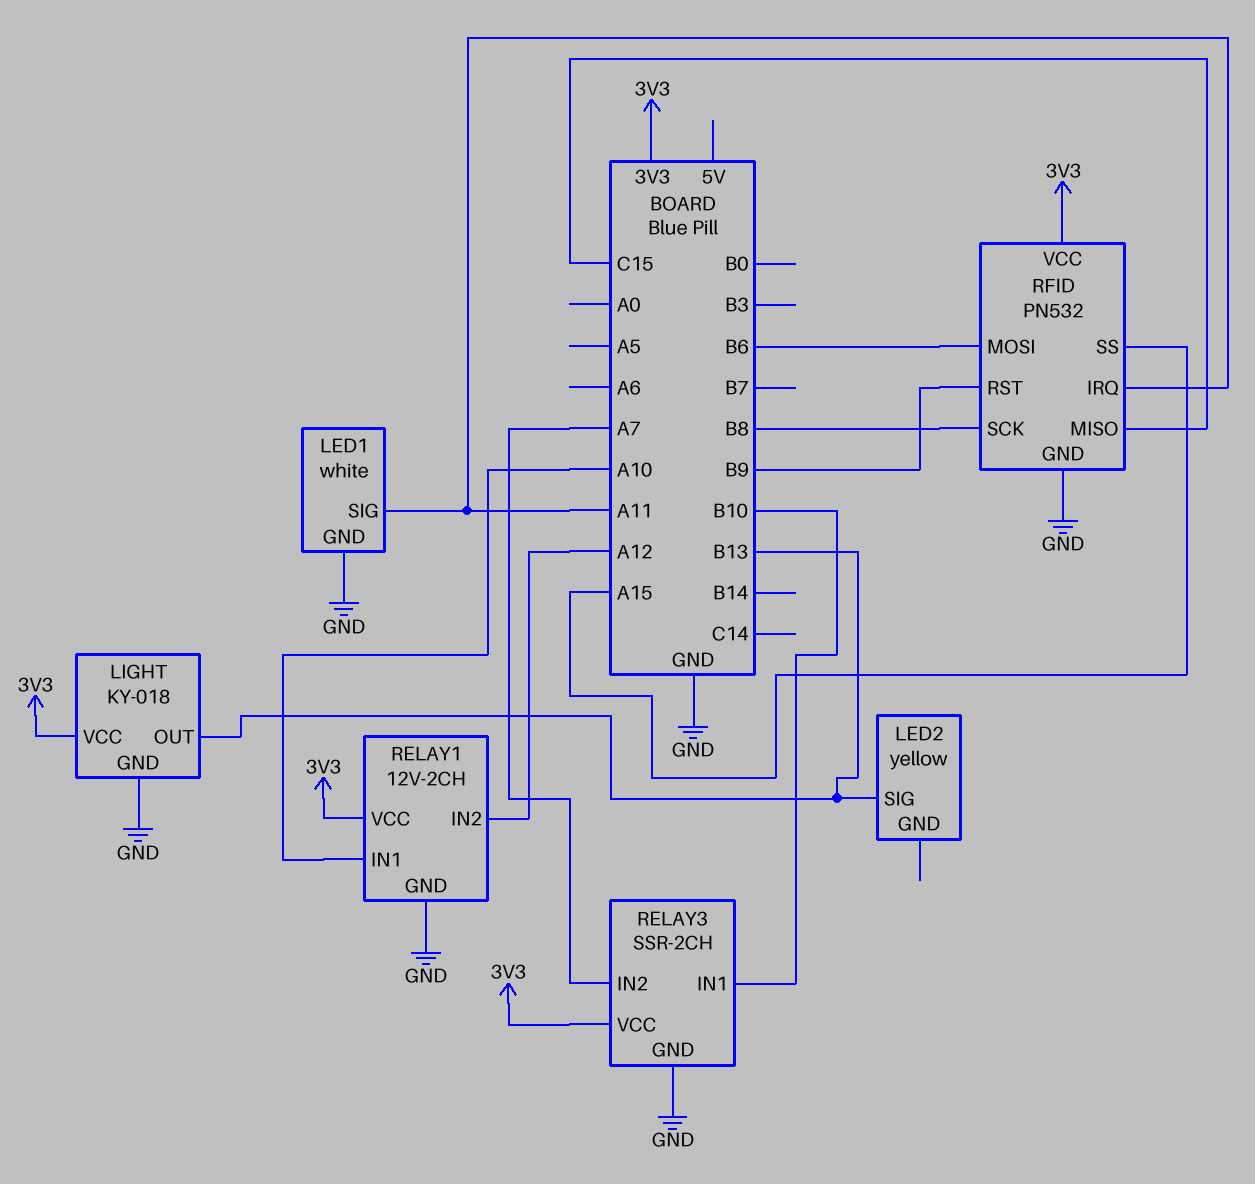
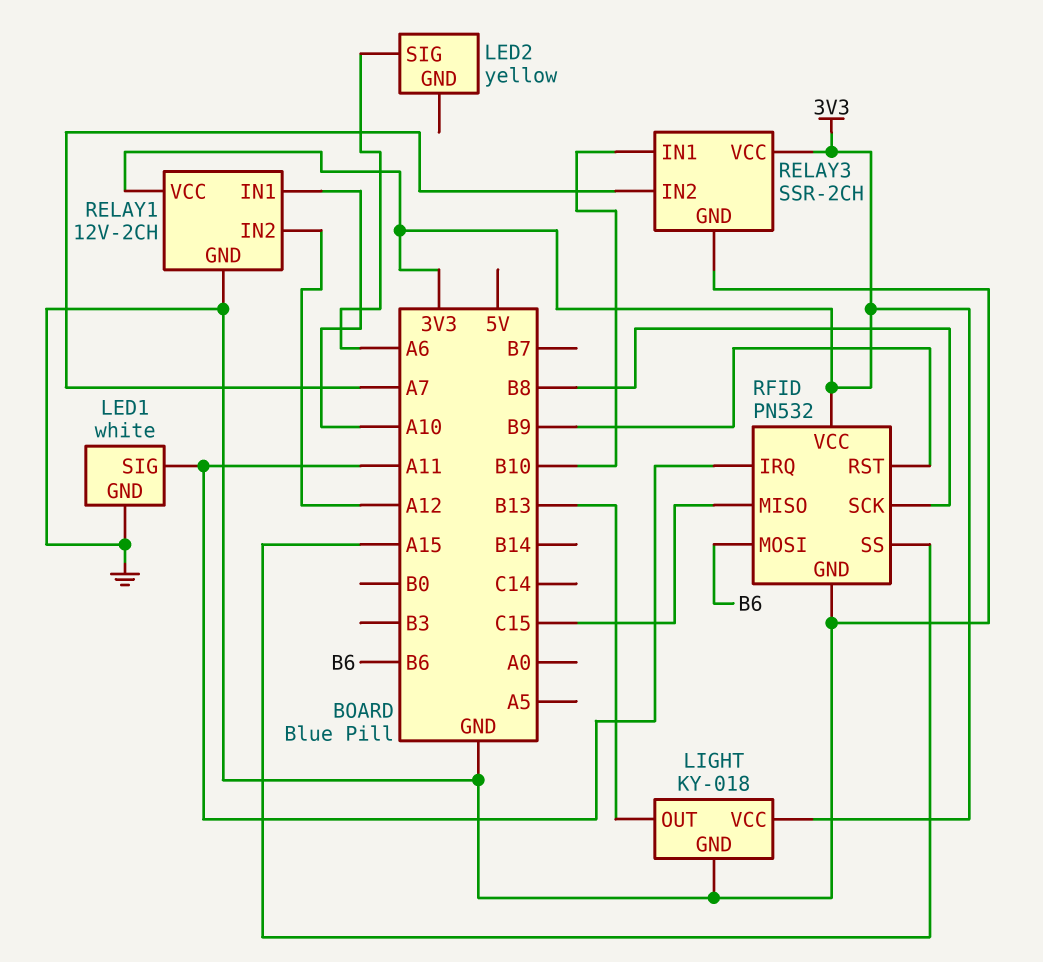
LED2 pin SIG: B13 -> A6

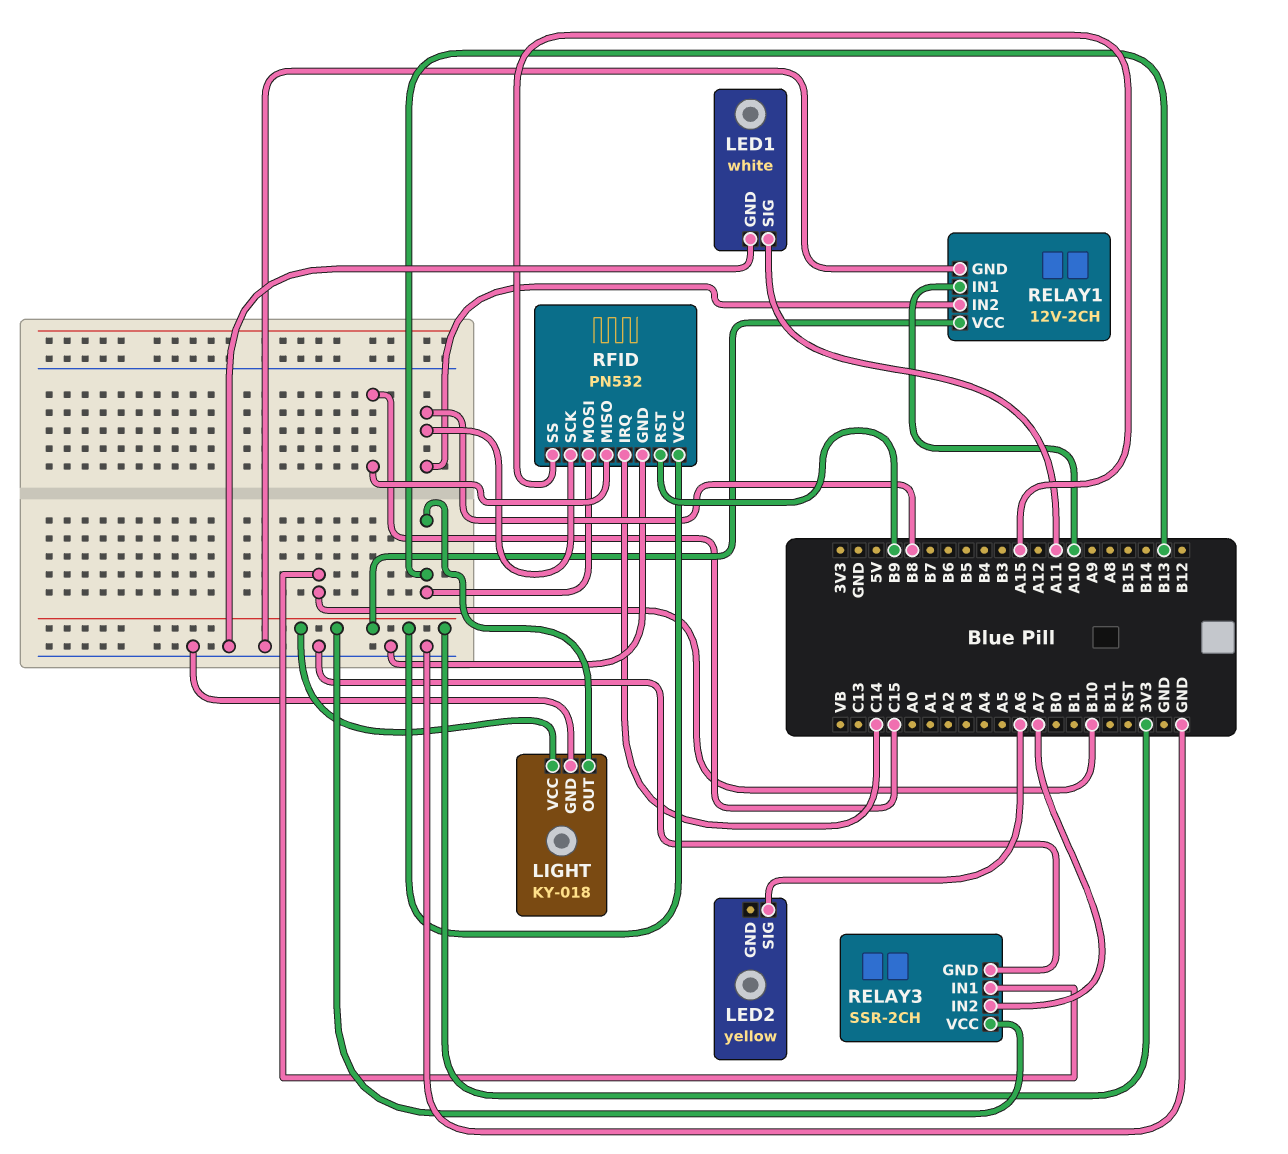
RELAY1 pin IN2: A12 -> B8
RFID pin IRQ: A11 -> C14
RFID pin MOSI: B6 -> B13

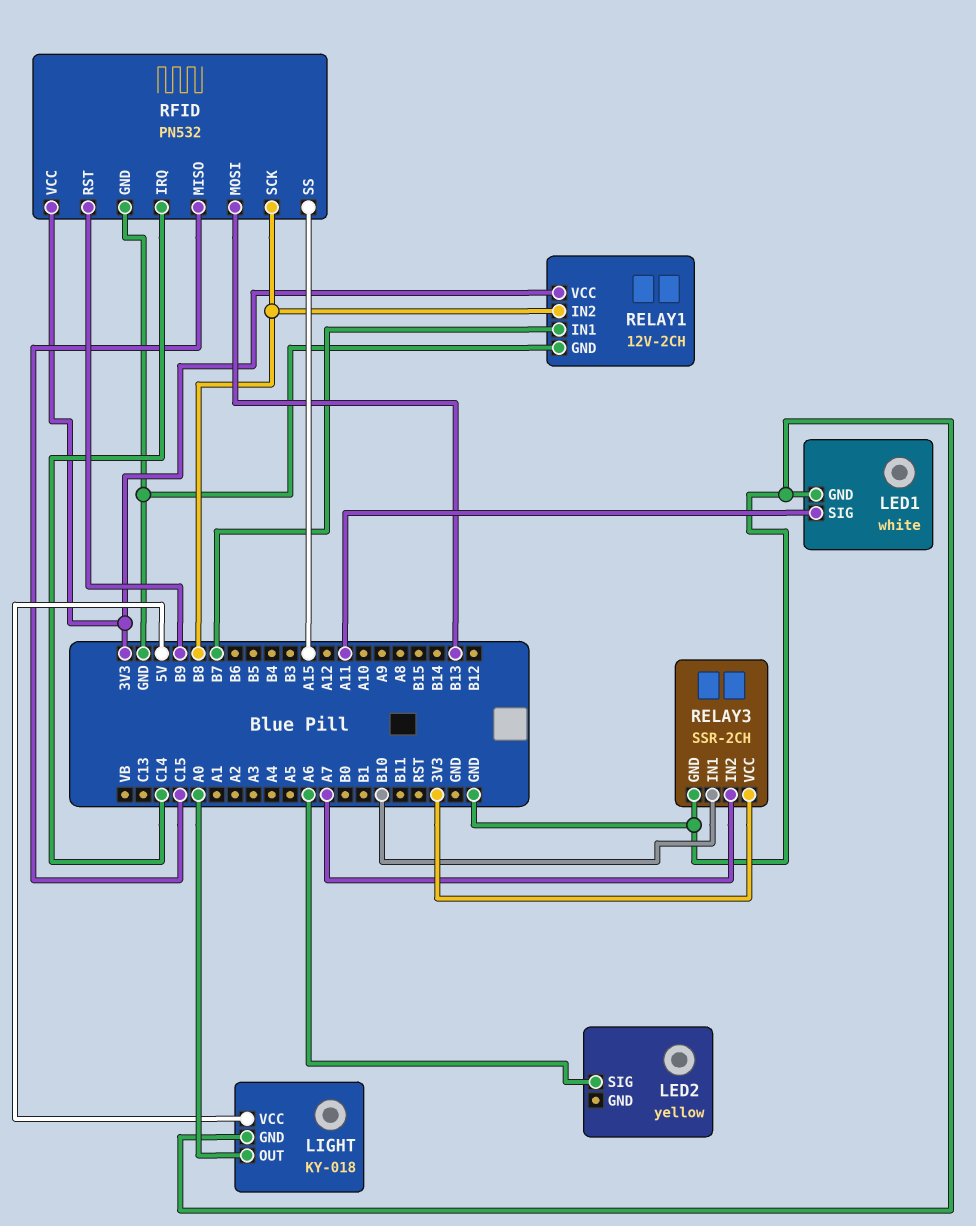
LIGHT pin OUT: B13 -> A0
LIGHT pin VCC: 3V3 -> 5V
RELAY1 pin IN1: A10 -> B7

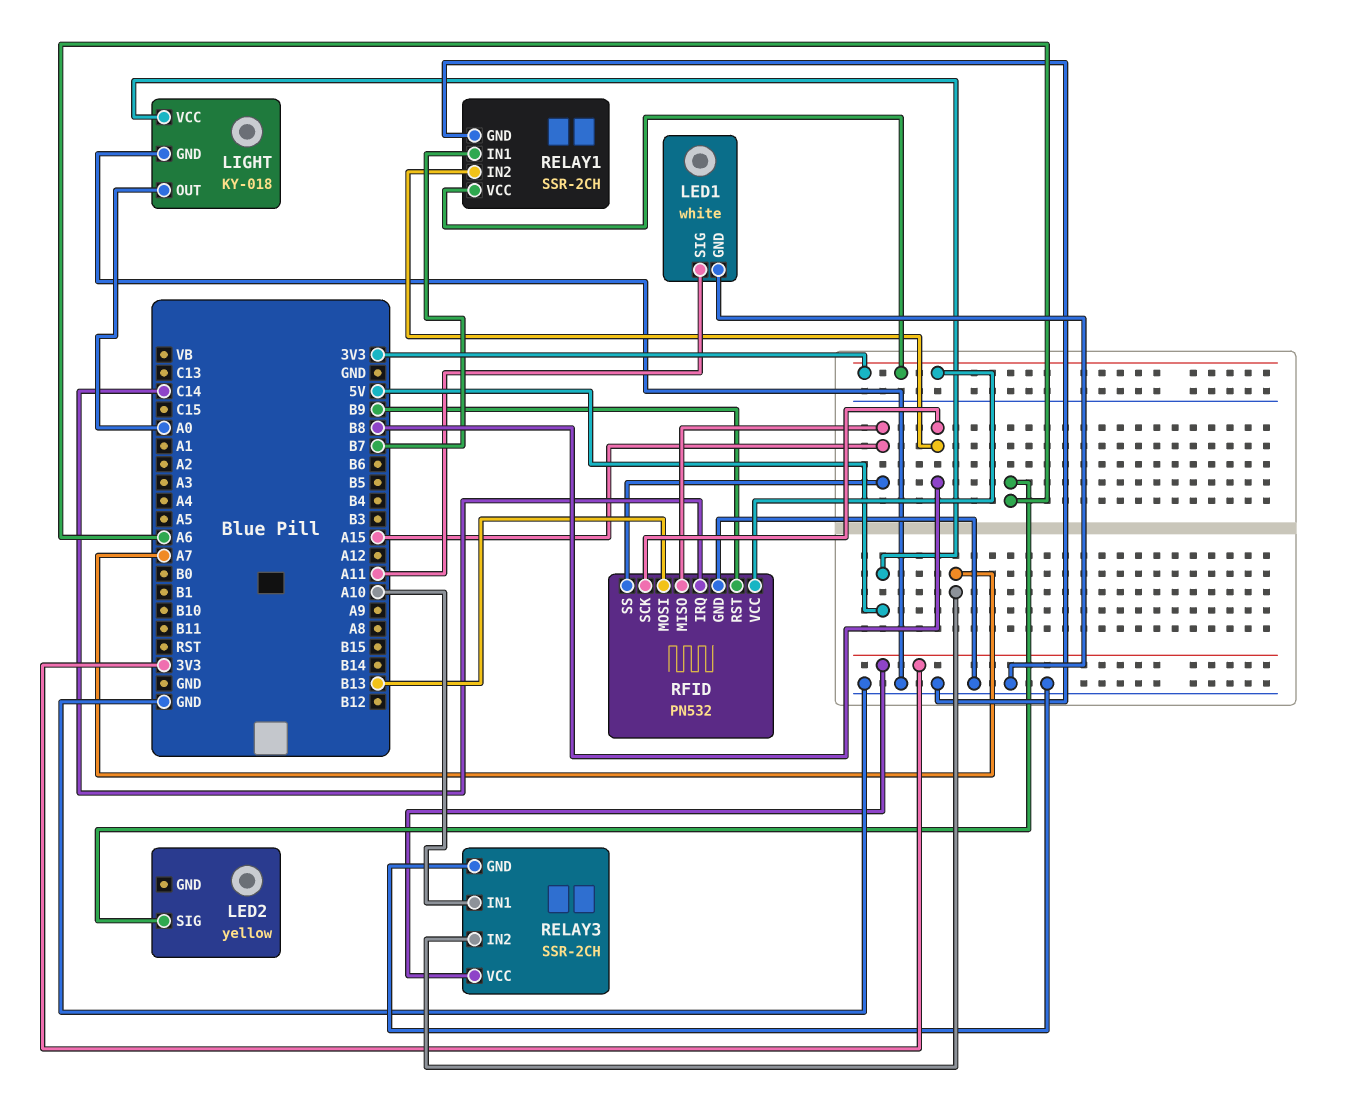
RELAY1: 12V-2CH -> SSR-2CH
RELAY3 pin IN1: B10 -> A10
RFID pin MISO: C15 -> A15

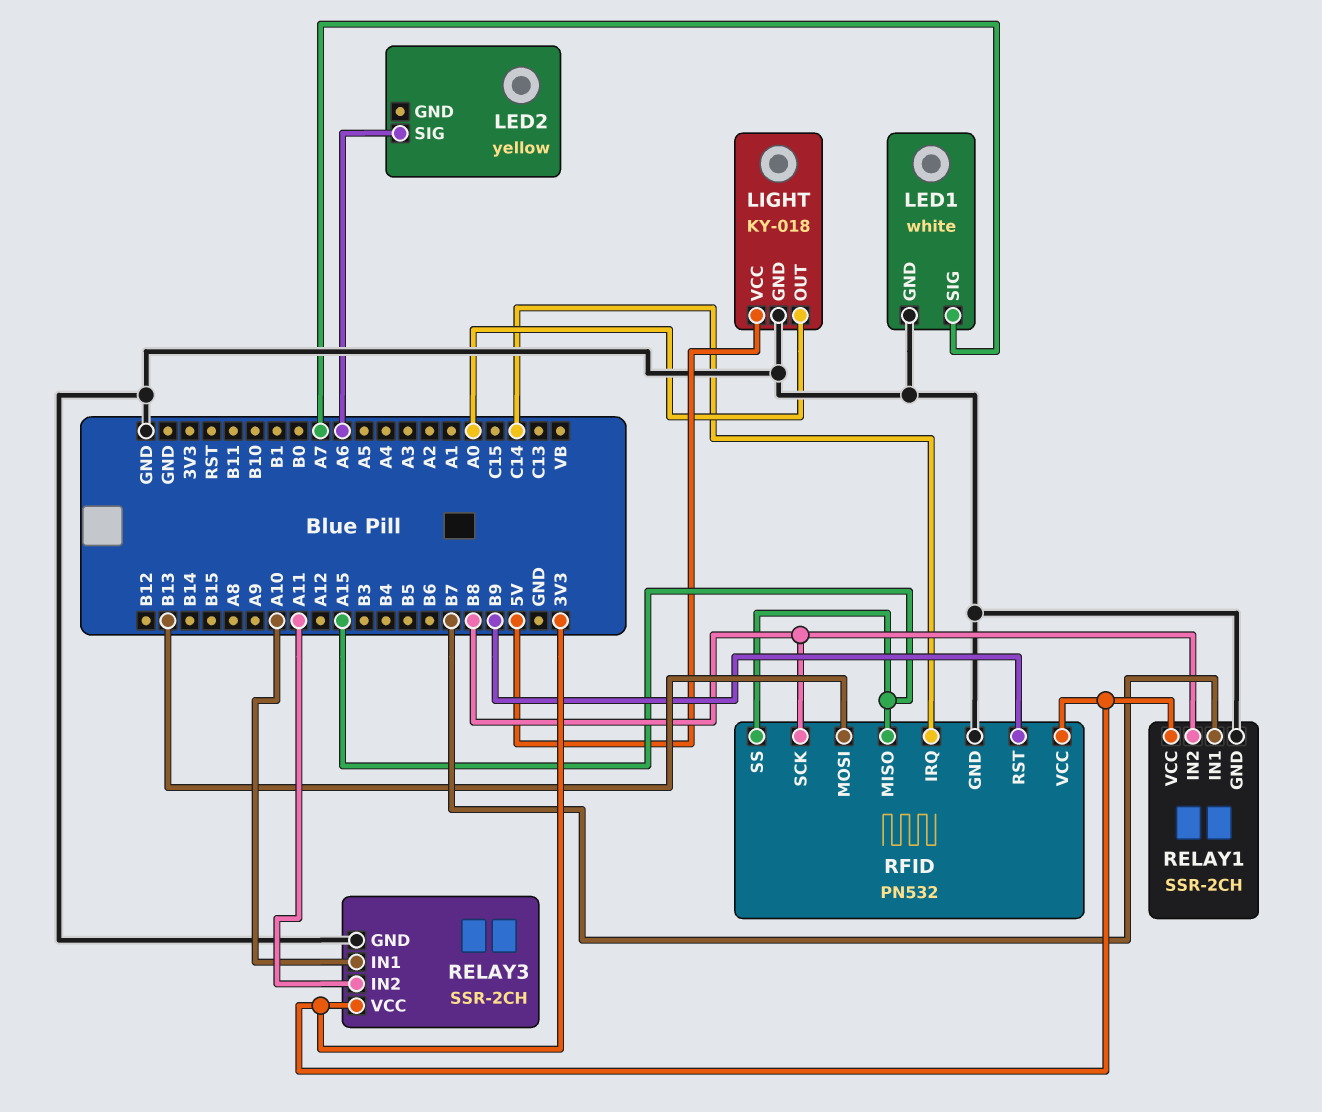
LED1 pin SIG: A11 -> A7
RELAY3 pin IN2: A7 -> A11

